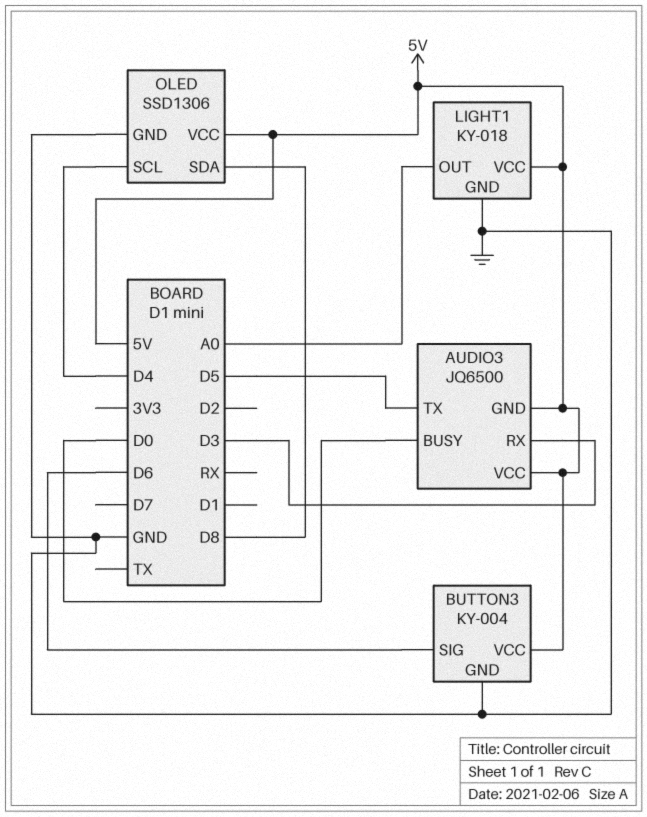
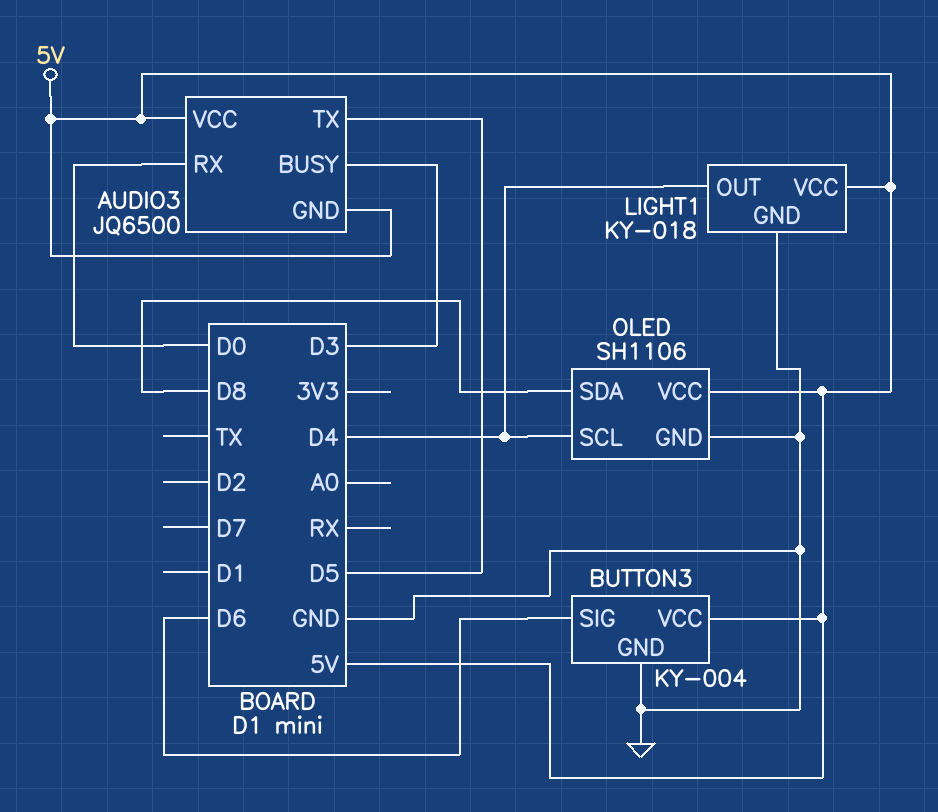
AUDIO3 pin BUSY: D0 -> D3
AUDIO3 pin RX: D3 -> D0
LIGHT1 pin OUT: A0 -> D4
OLED: SSD1306 -> SH1106

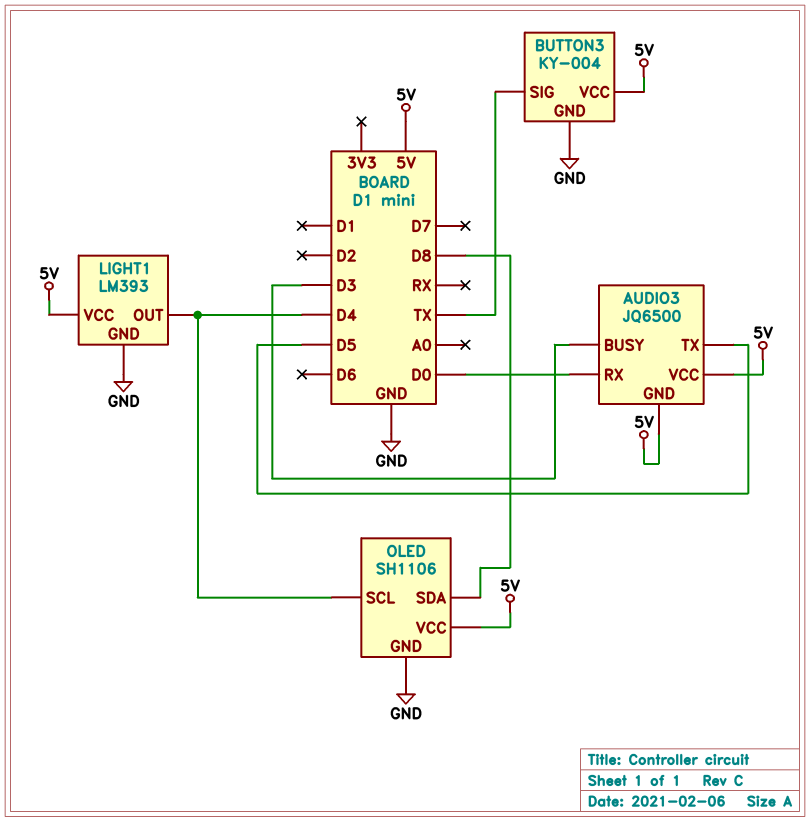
BUTTON3 pin SIG: D6 -> TX
LIGHT1: KY-018 -> LM393

